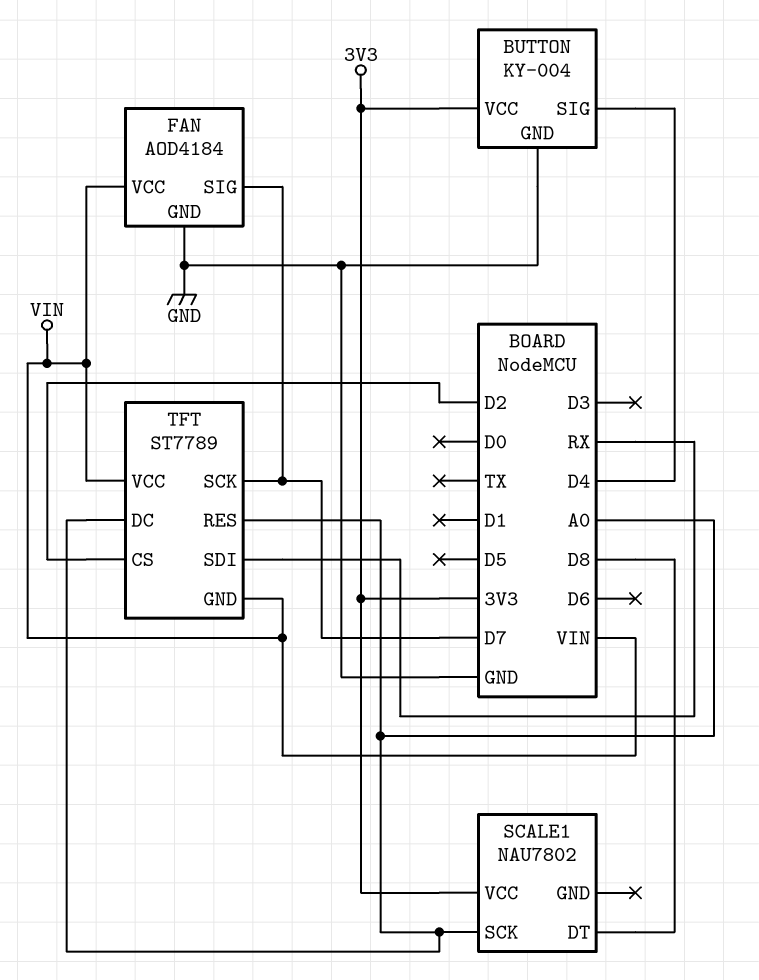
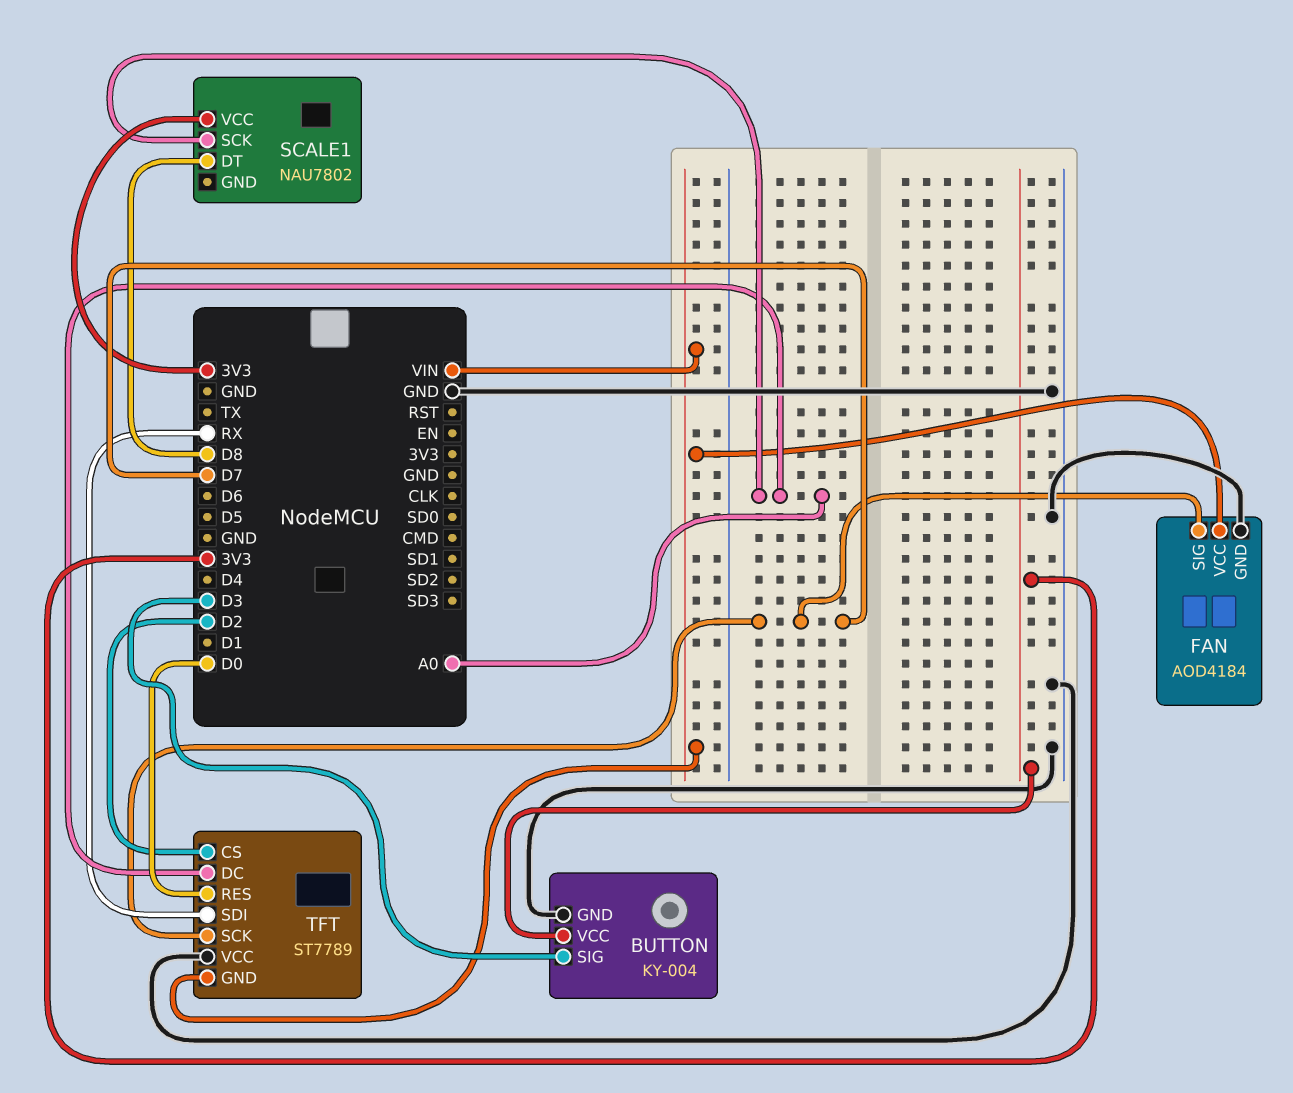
BUTTON pin SIG: D4 -> D3
TFT pin RES: A0 -> D0
TFT pin VCC: VIN -> GND

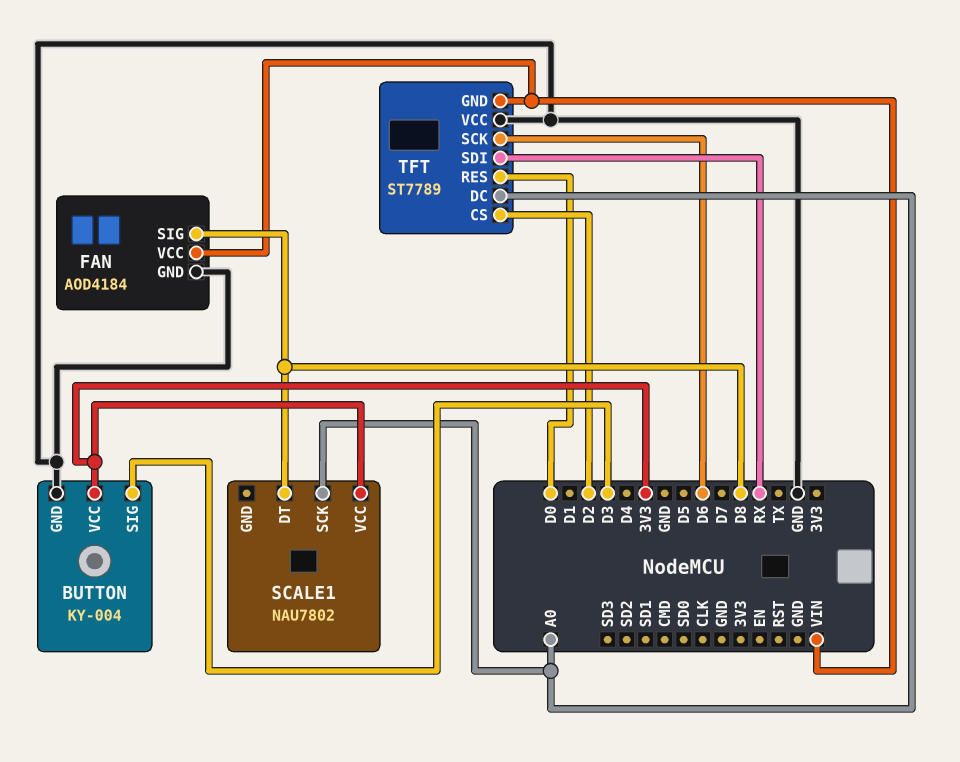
FAN pin SIG: D7 -> D8
TFT pin SCK: D7 -> D6

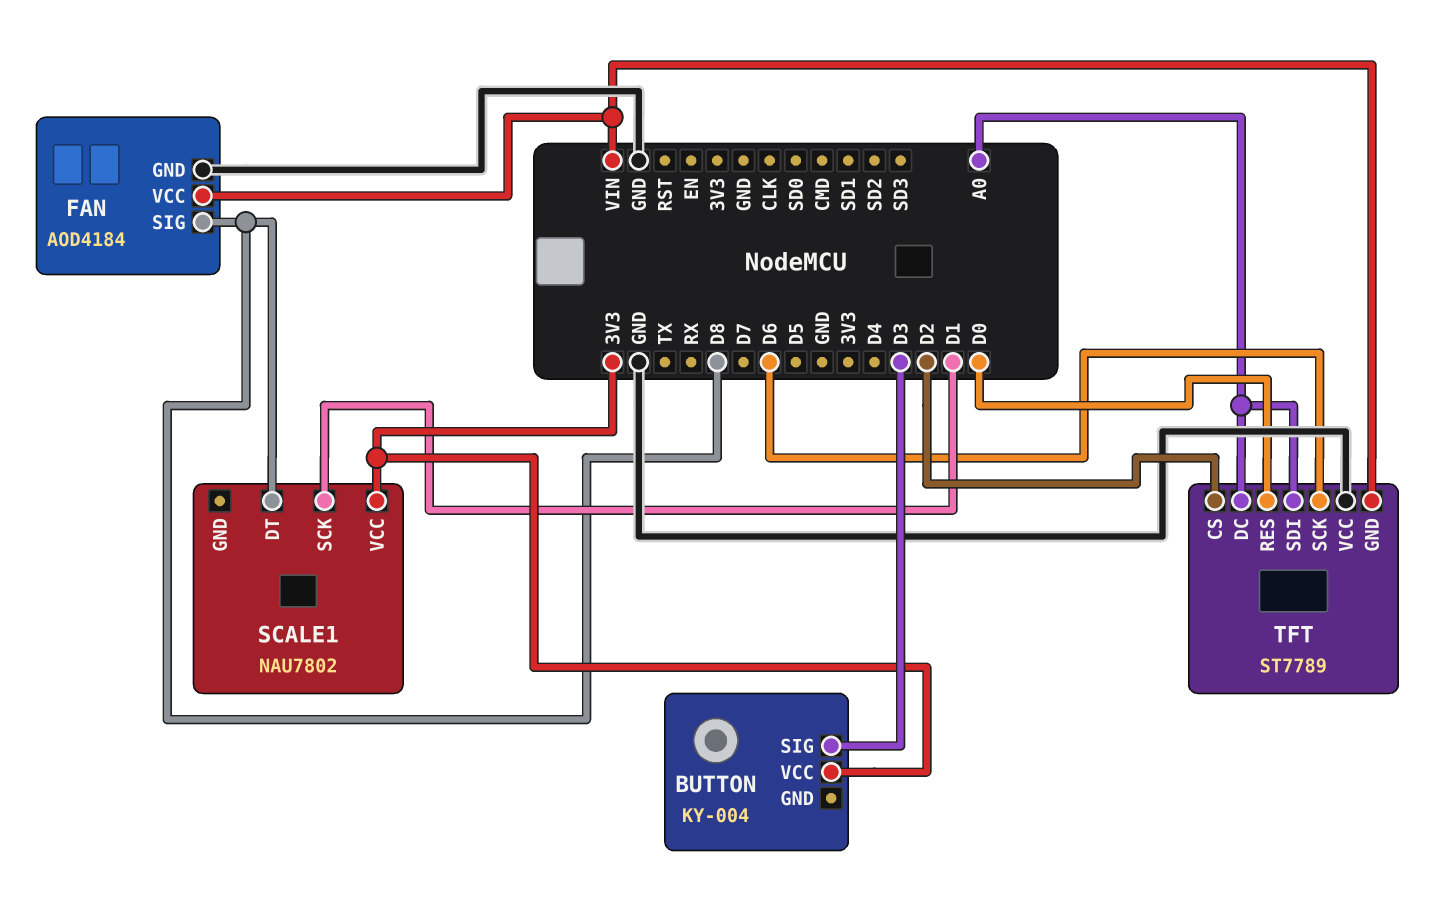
BUTTON pin GND: GND -> none
SCALE1 pin SCK: A0 -> D1
TFT pin SDI: RX -> A0

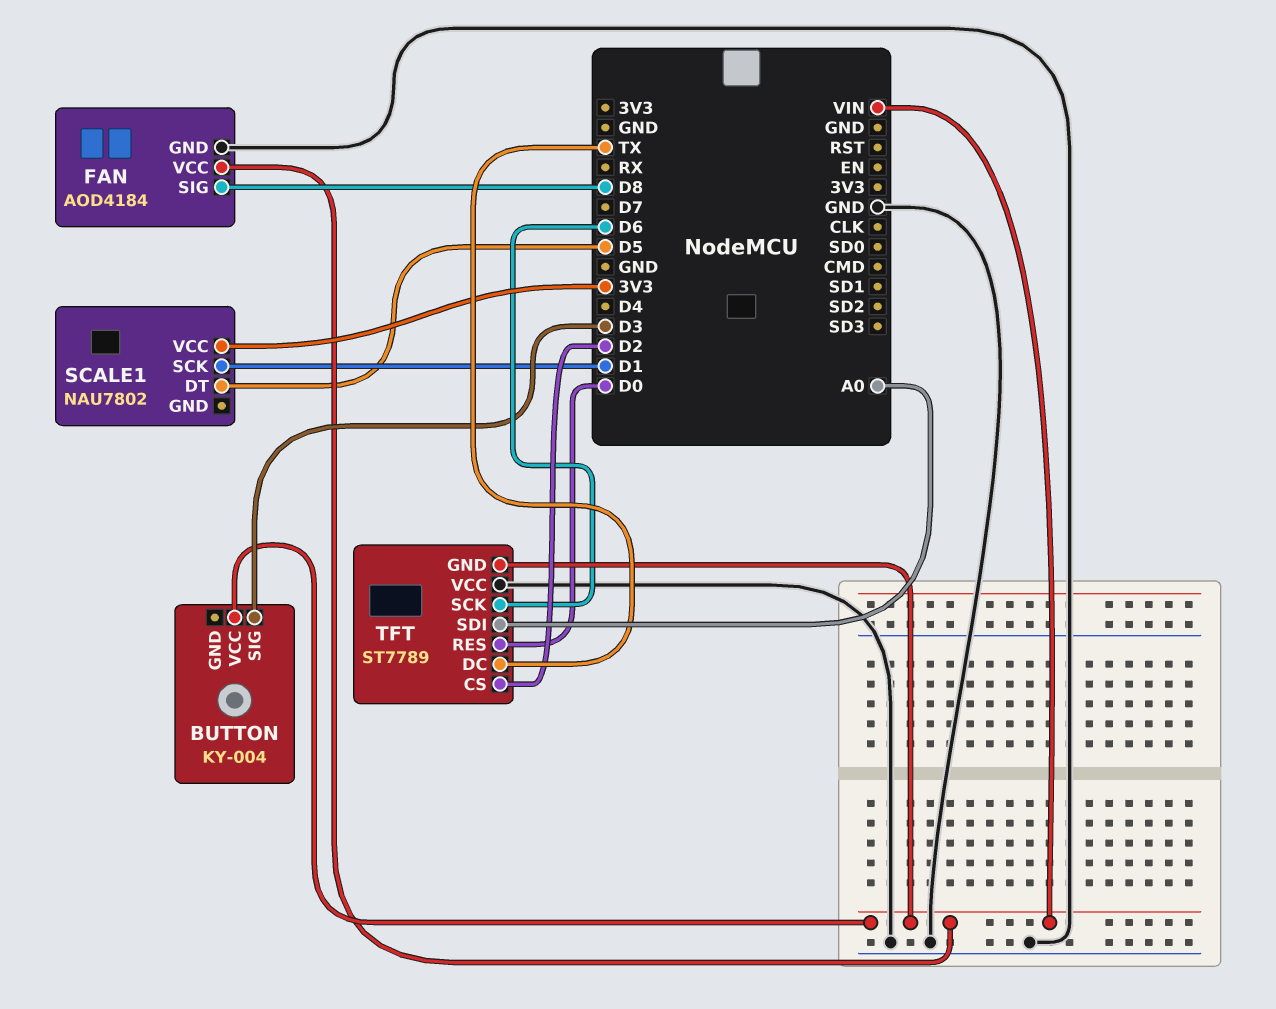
BUTTON pin VCC: 3V3 -> VIN
SCALE1 pin DT: D8 -> D5
TFT pin DC: A0 -> TX

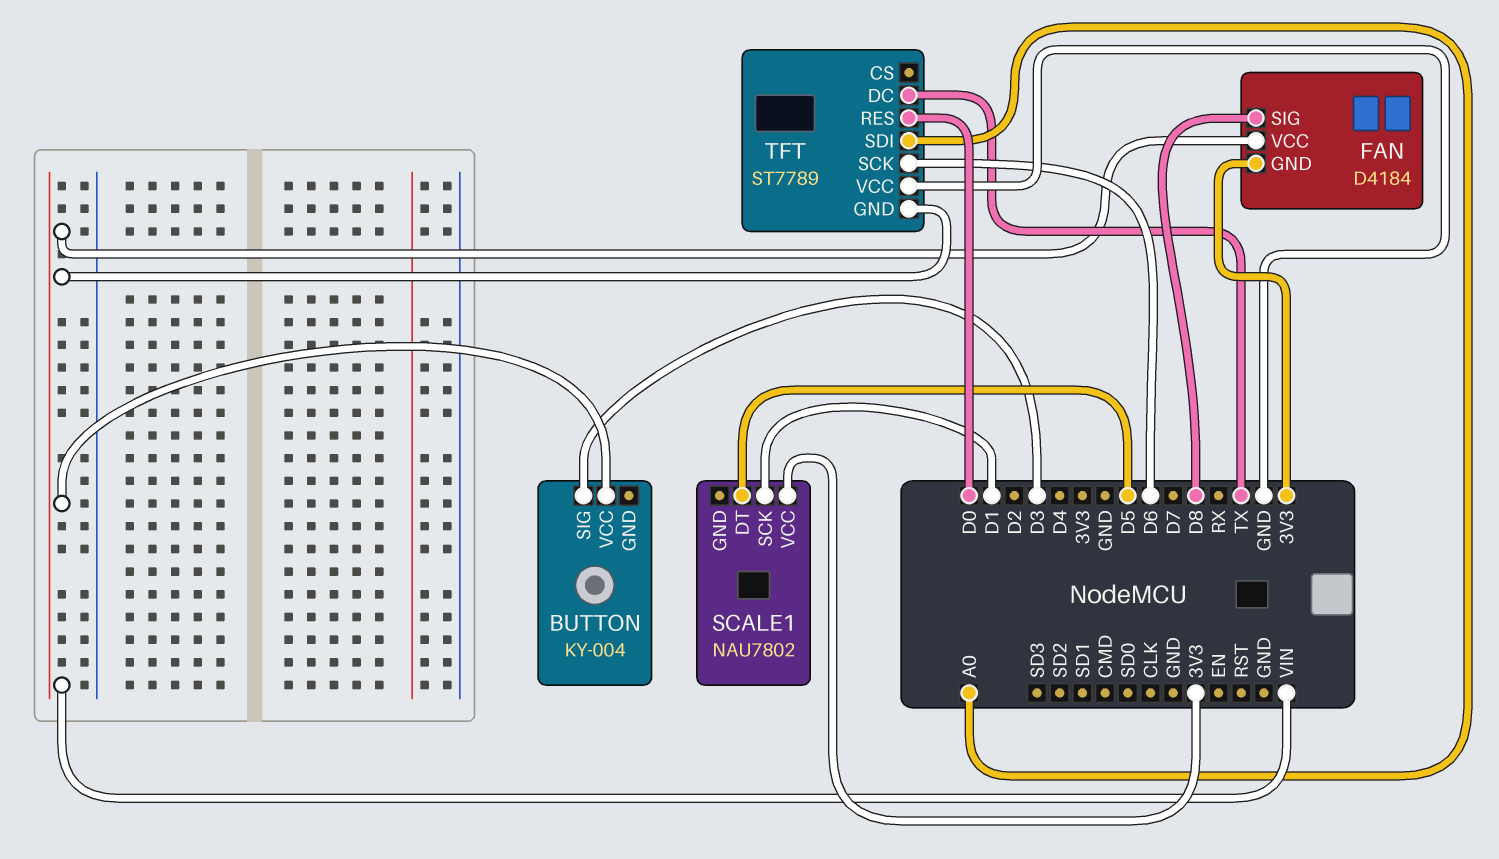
FAN: AOD4184 -> D4184
FAN pin GND: GND -> 3V3
TFT pin CS: D2 -> none

